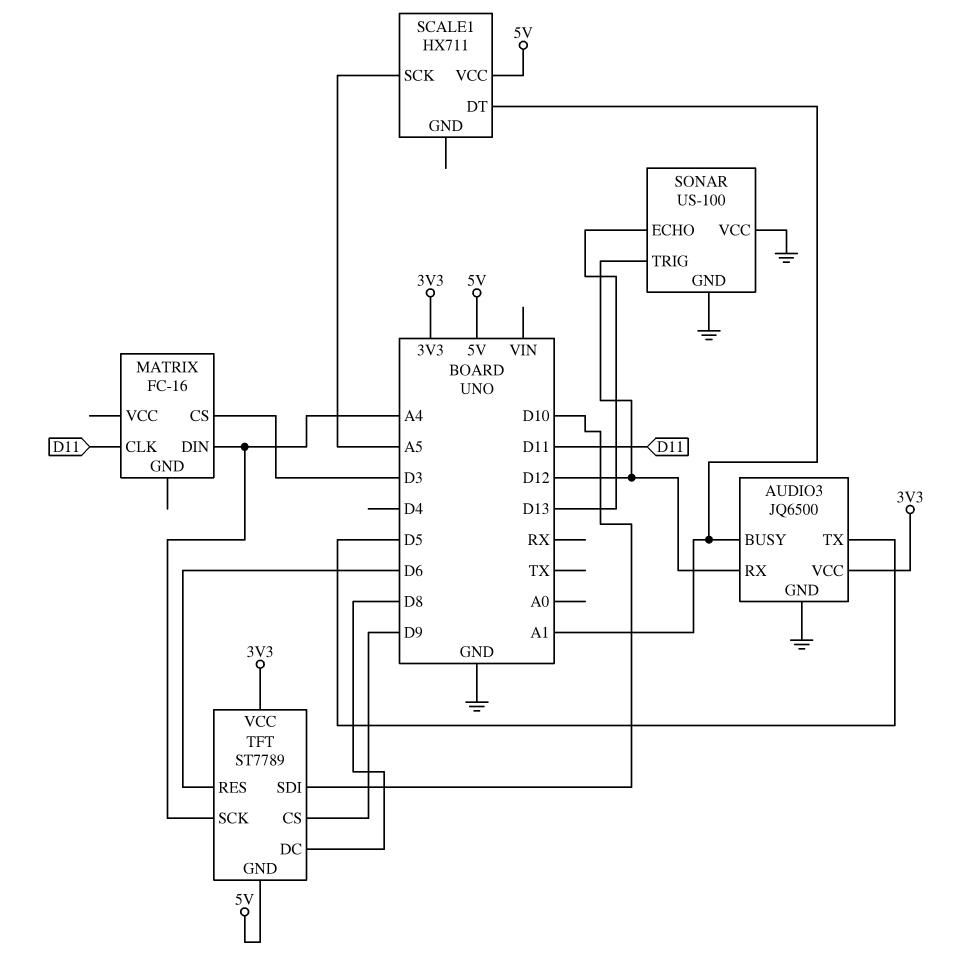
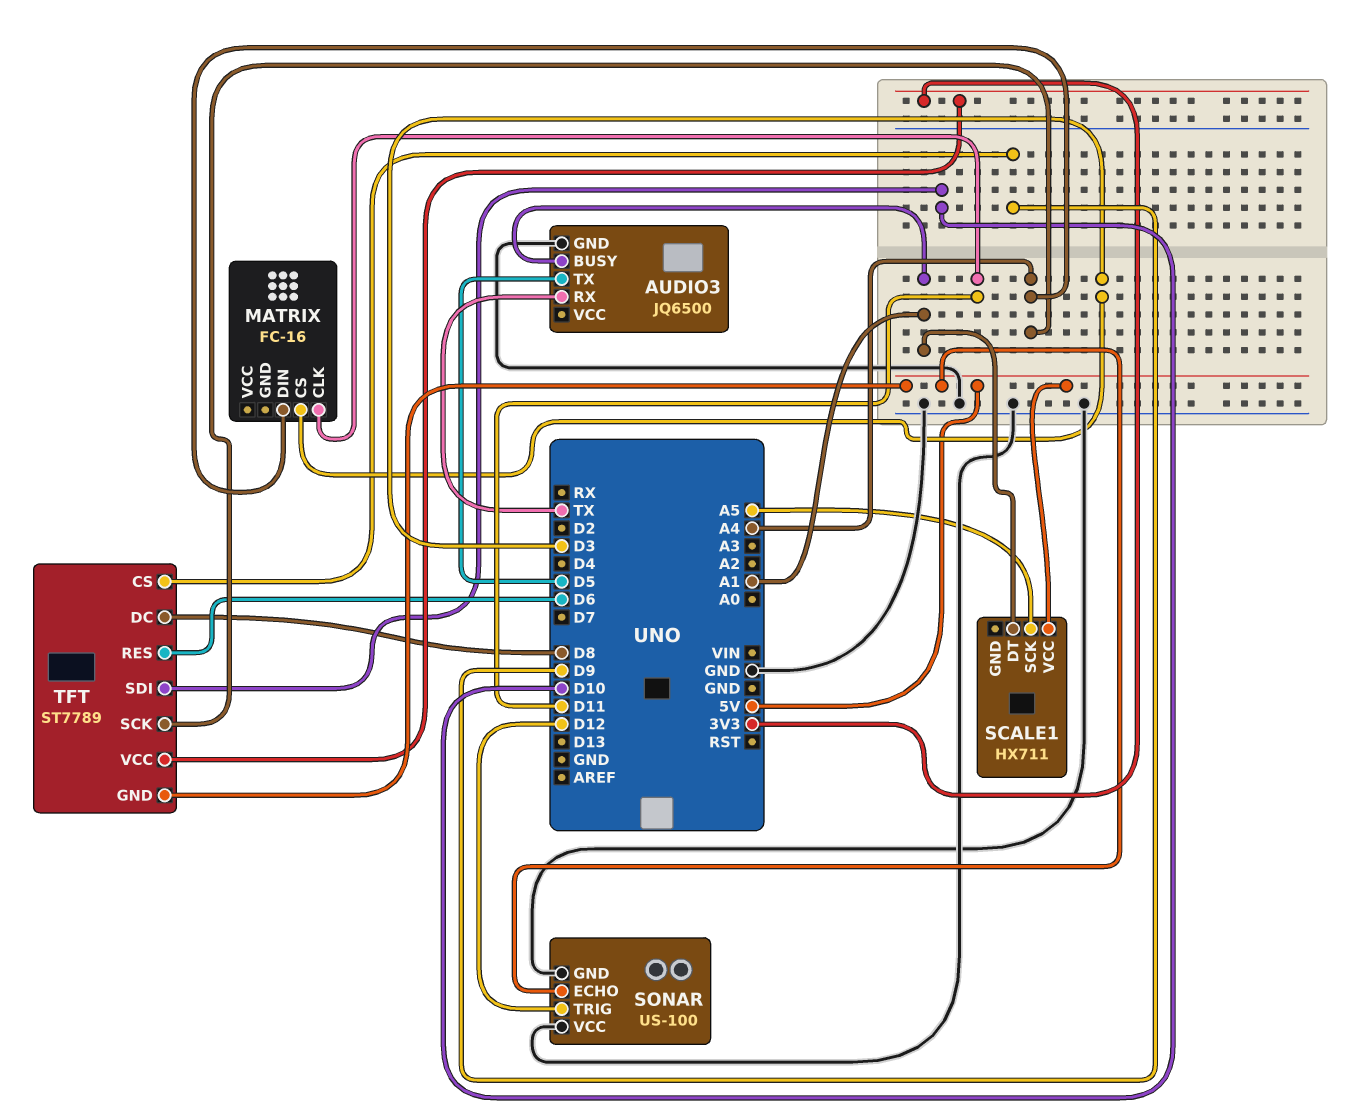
AUDIO3 pin RX: D12 -> TX
AUDIO3 pin VCC: 3V3 -> none
SONAR pin ECHO: D13 -> 5V

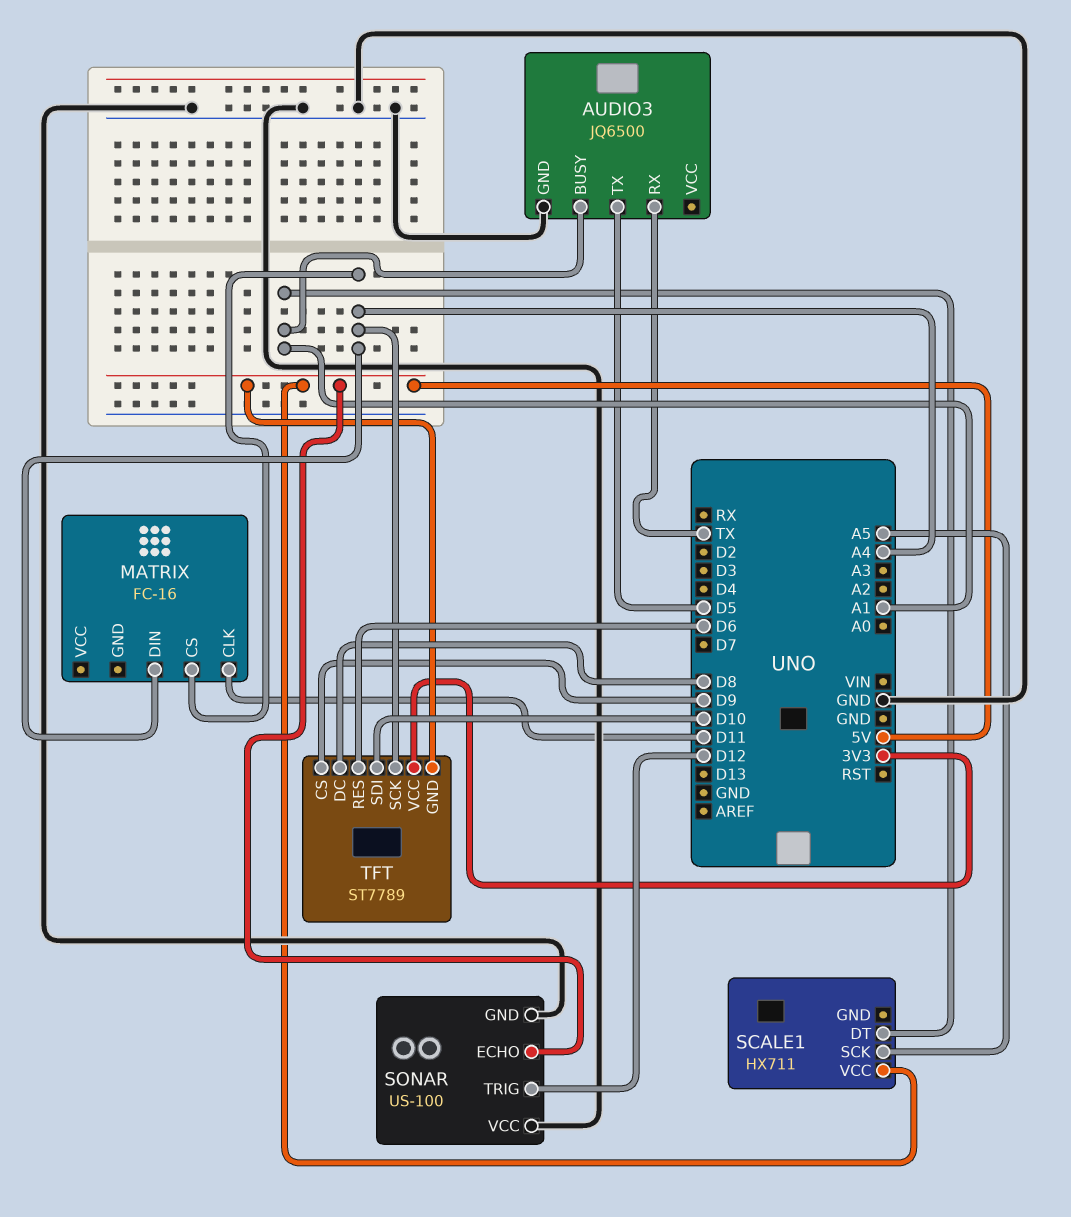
MATRIX pin CS: D3 -> A4

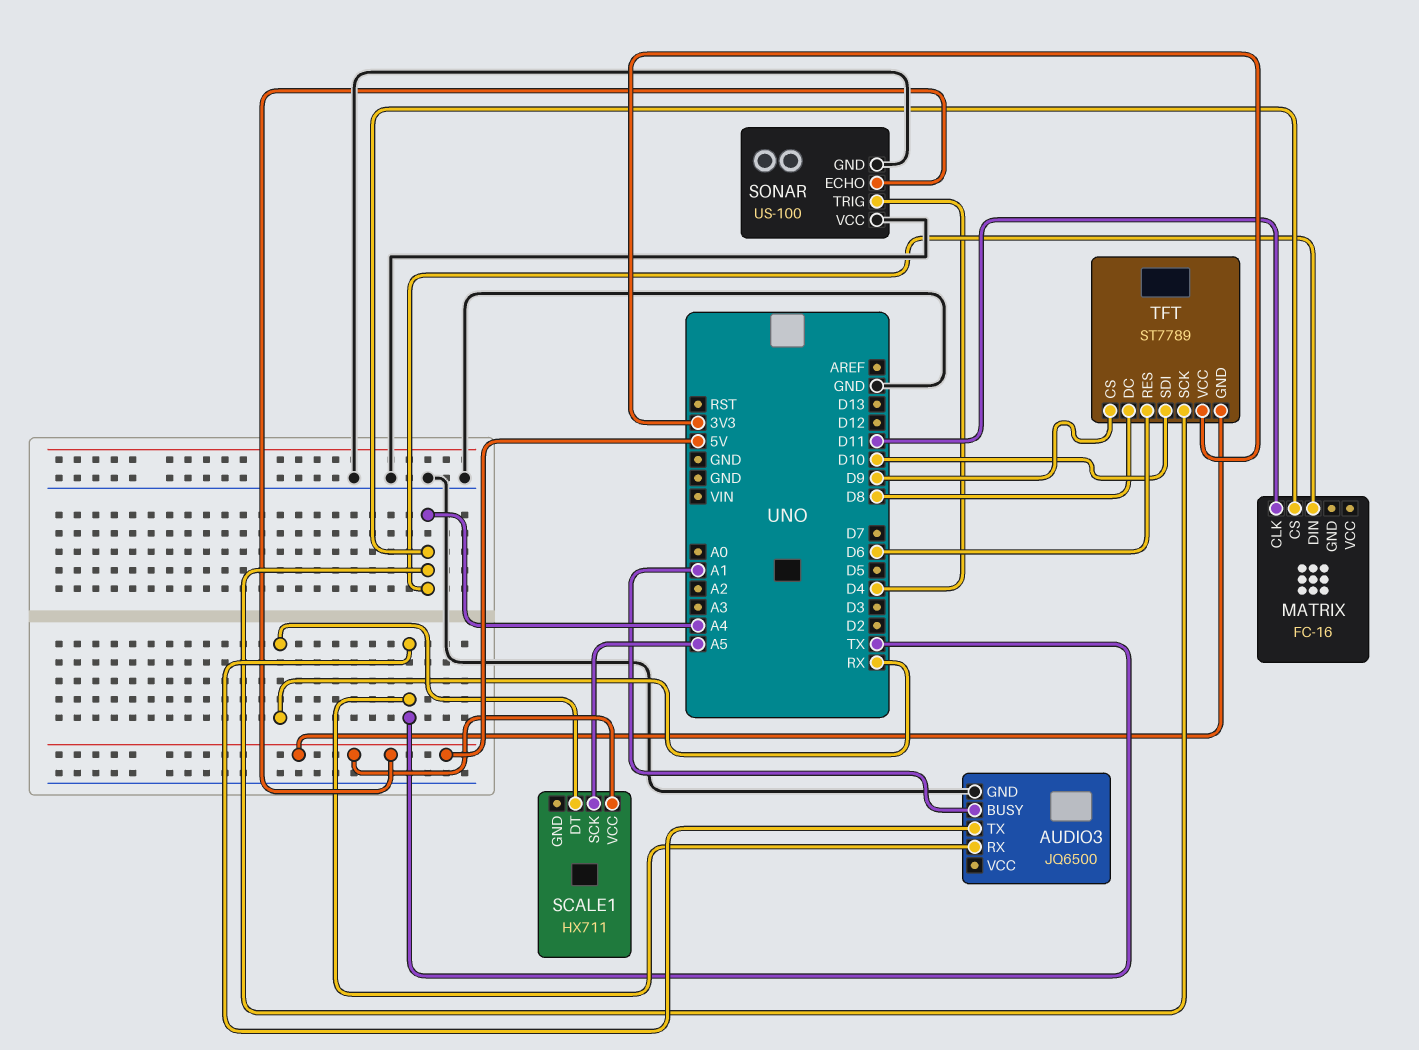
AUDIO3 pin TX: D5 -> TX
SCALE1 pin DT: A1 -> RX
SONAR pin TRIG: D12 -> D4

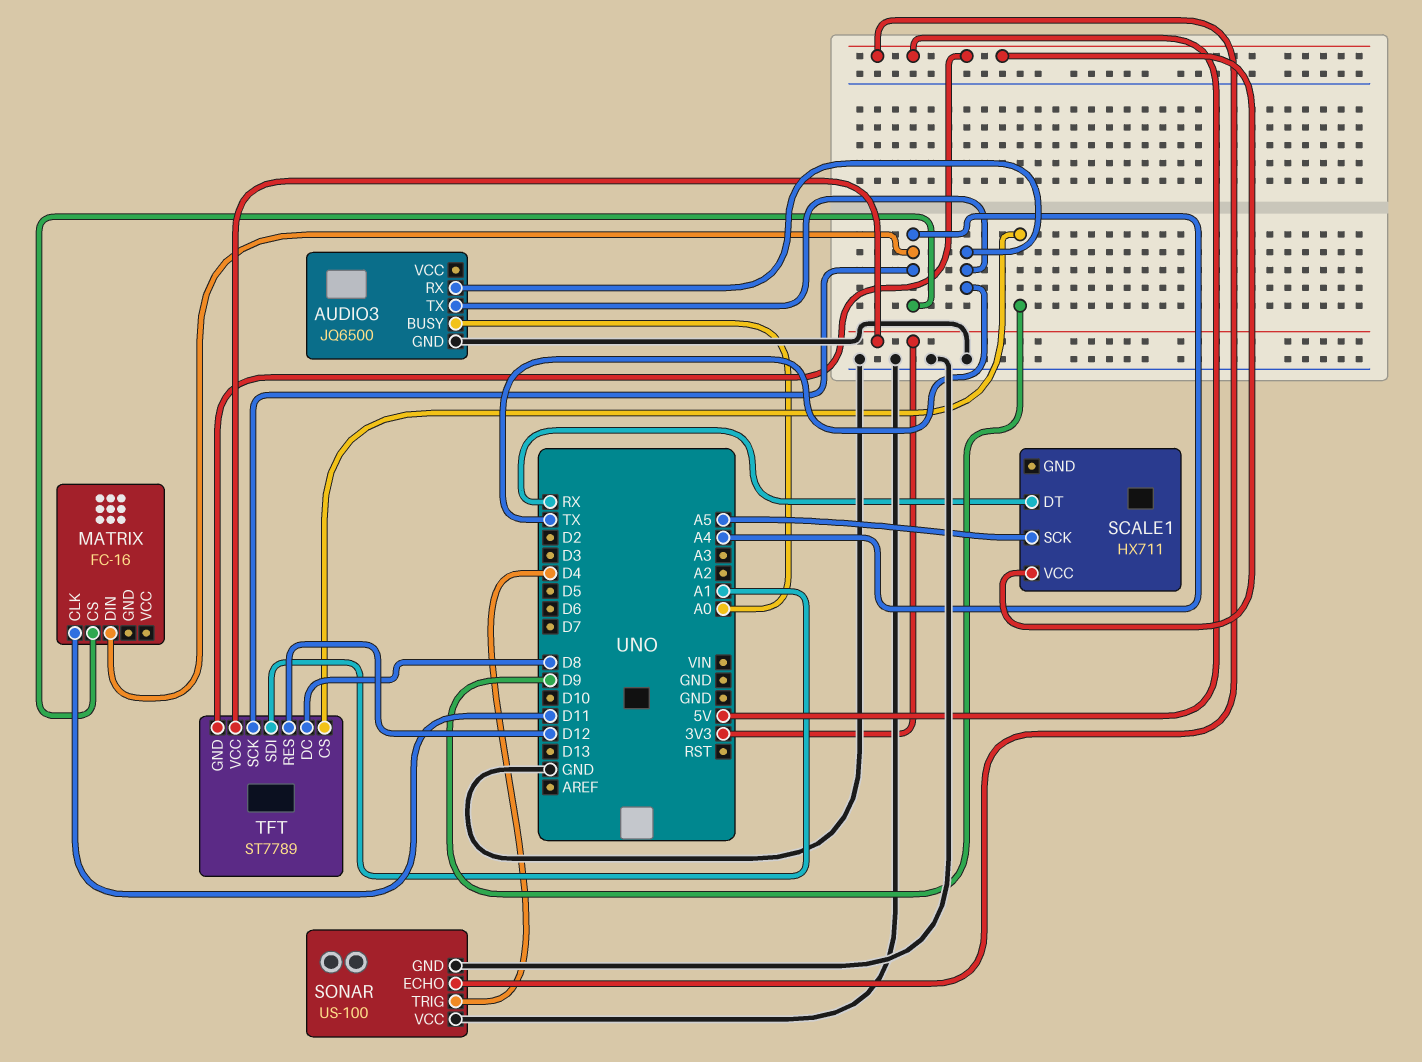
AUDIO3 pin BUSY: A1 -> A0
TFT pin RES: D6 -> D12
TFT pin SDI: D10 -> A1

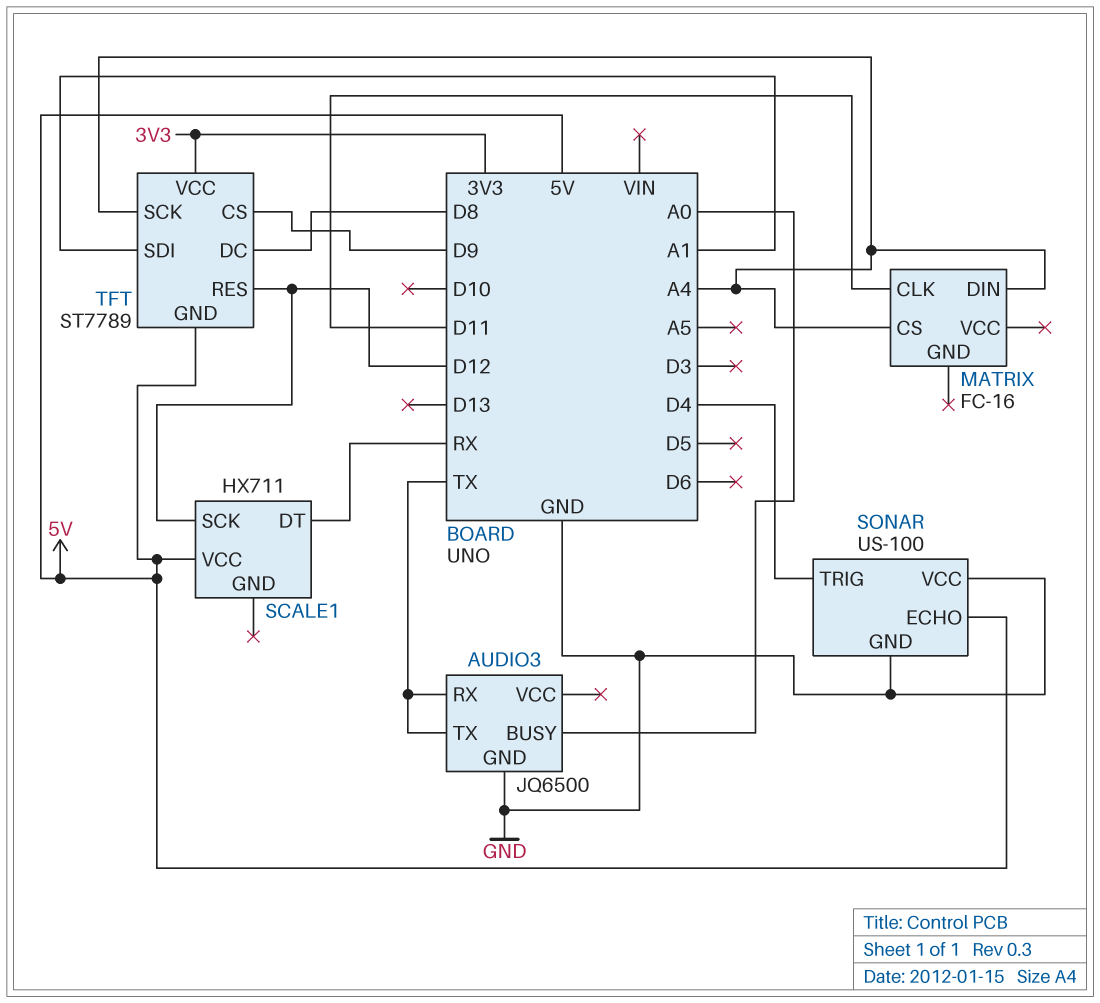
SCALE1 pin SCK: A5 -> D12

